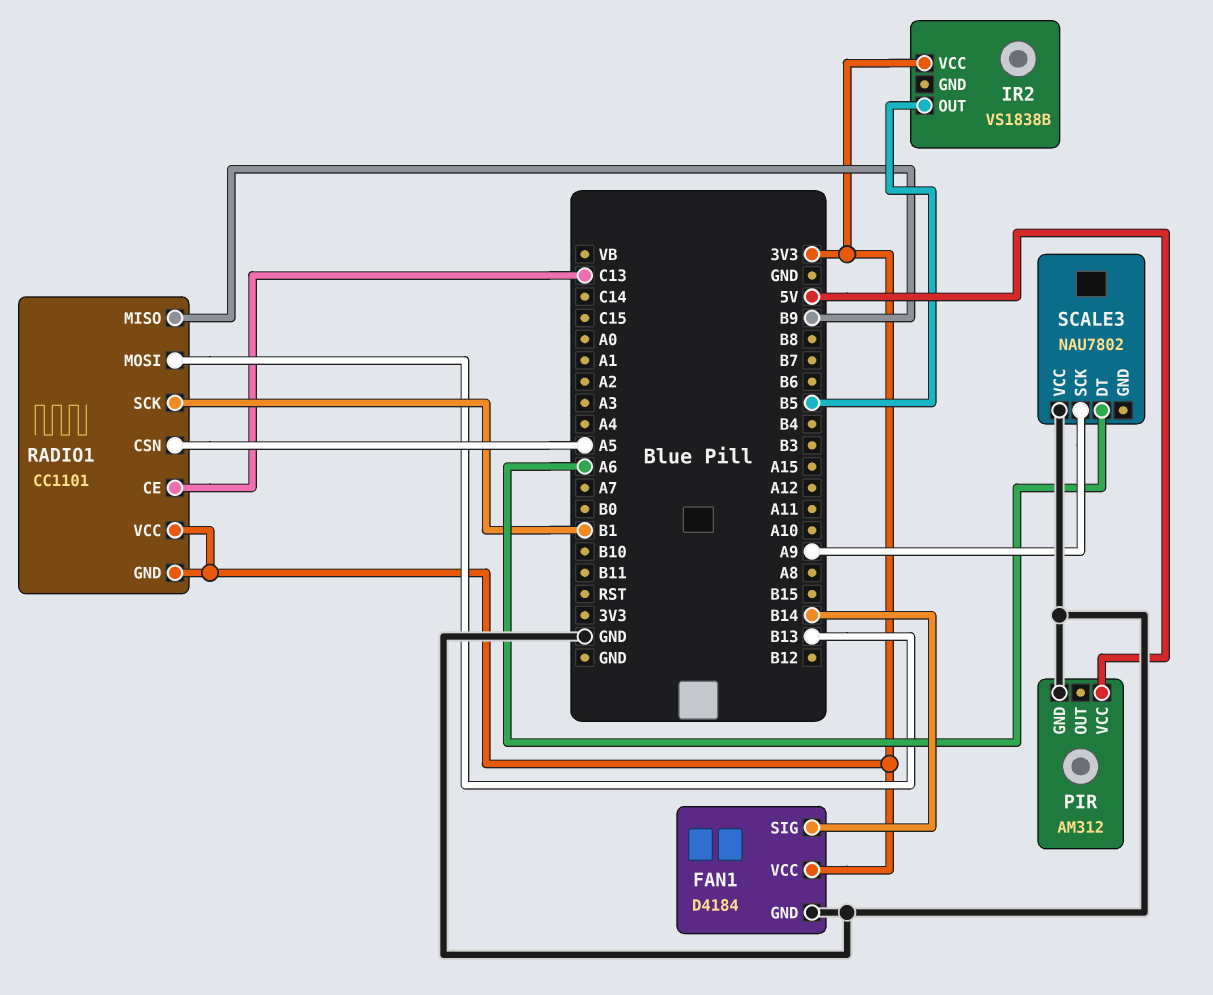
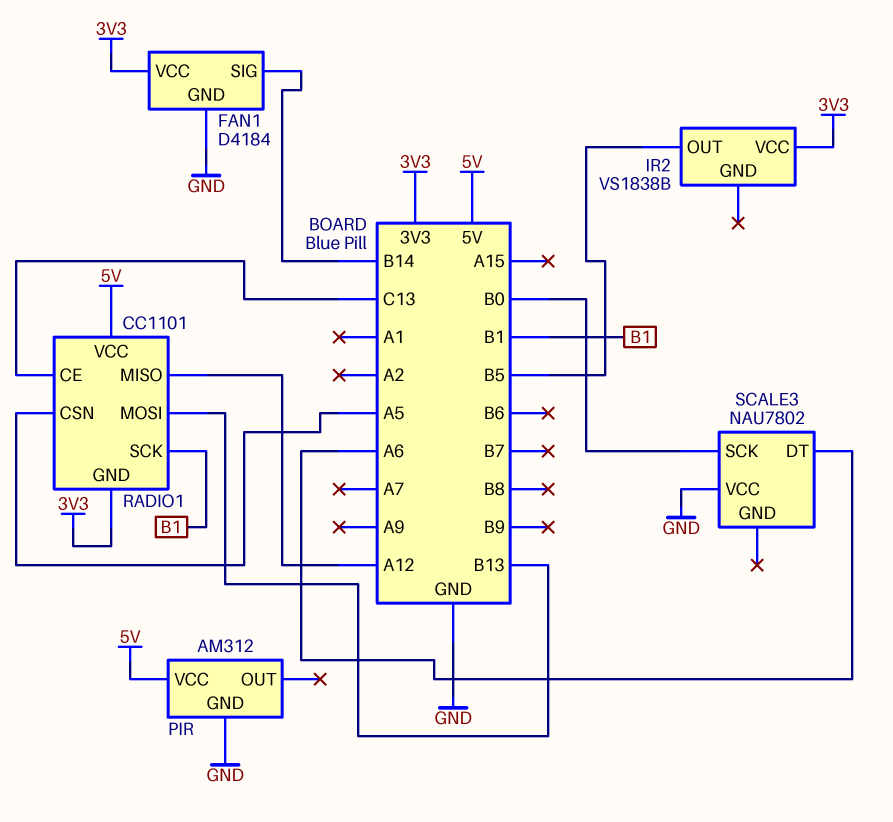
RADIO1 pin MISO: B9 -> A12
RADIO1 pin VCC: 3V3 -> 5V
SCALE3 pin SCK: A9 -> B0

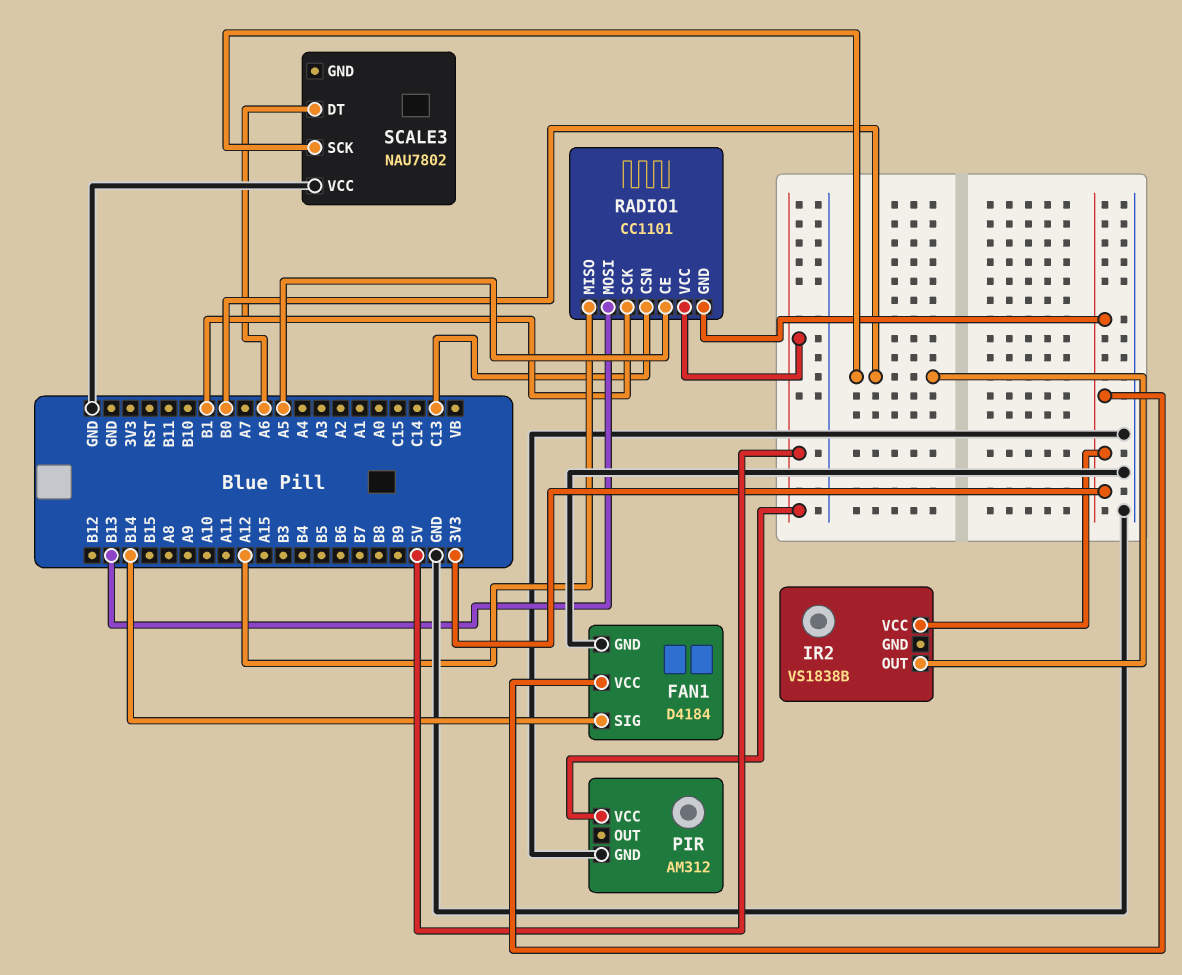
IR2 pin OUT: B5 -> B0
RADIO1 pin CE: C13 -> A5
RADIO1 pin CSN: A5 -> C13

